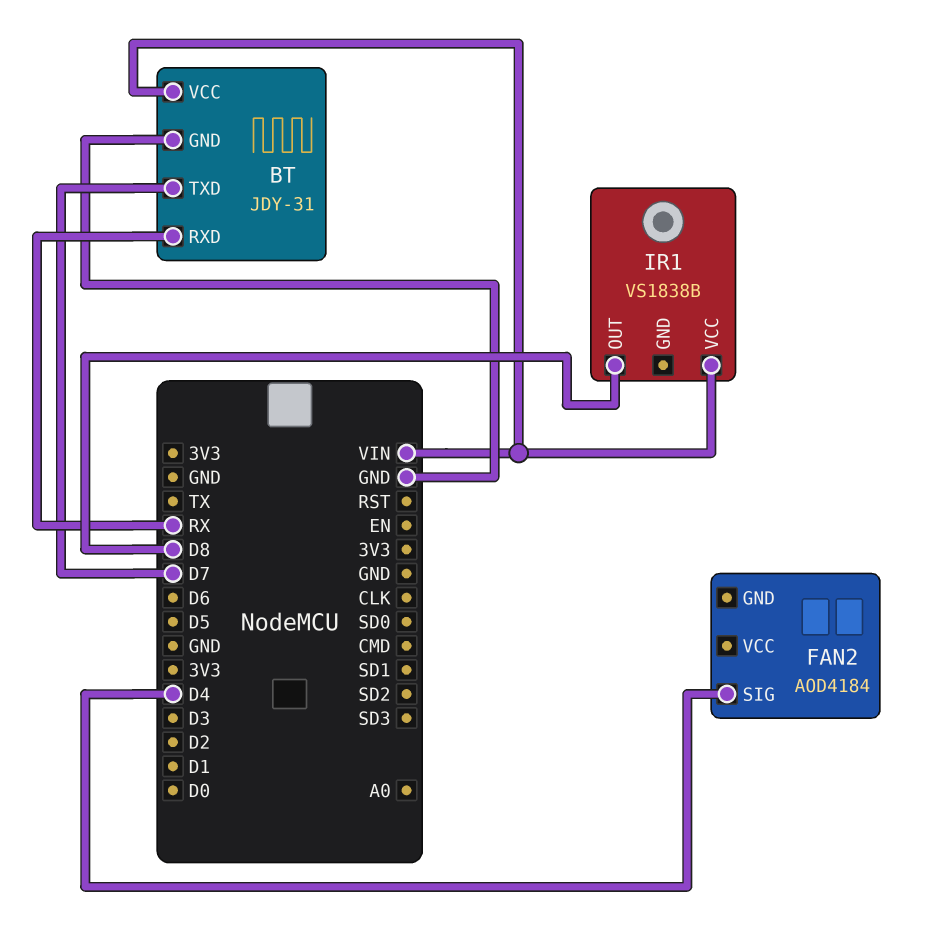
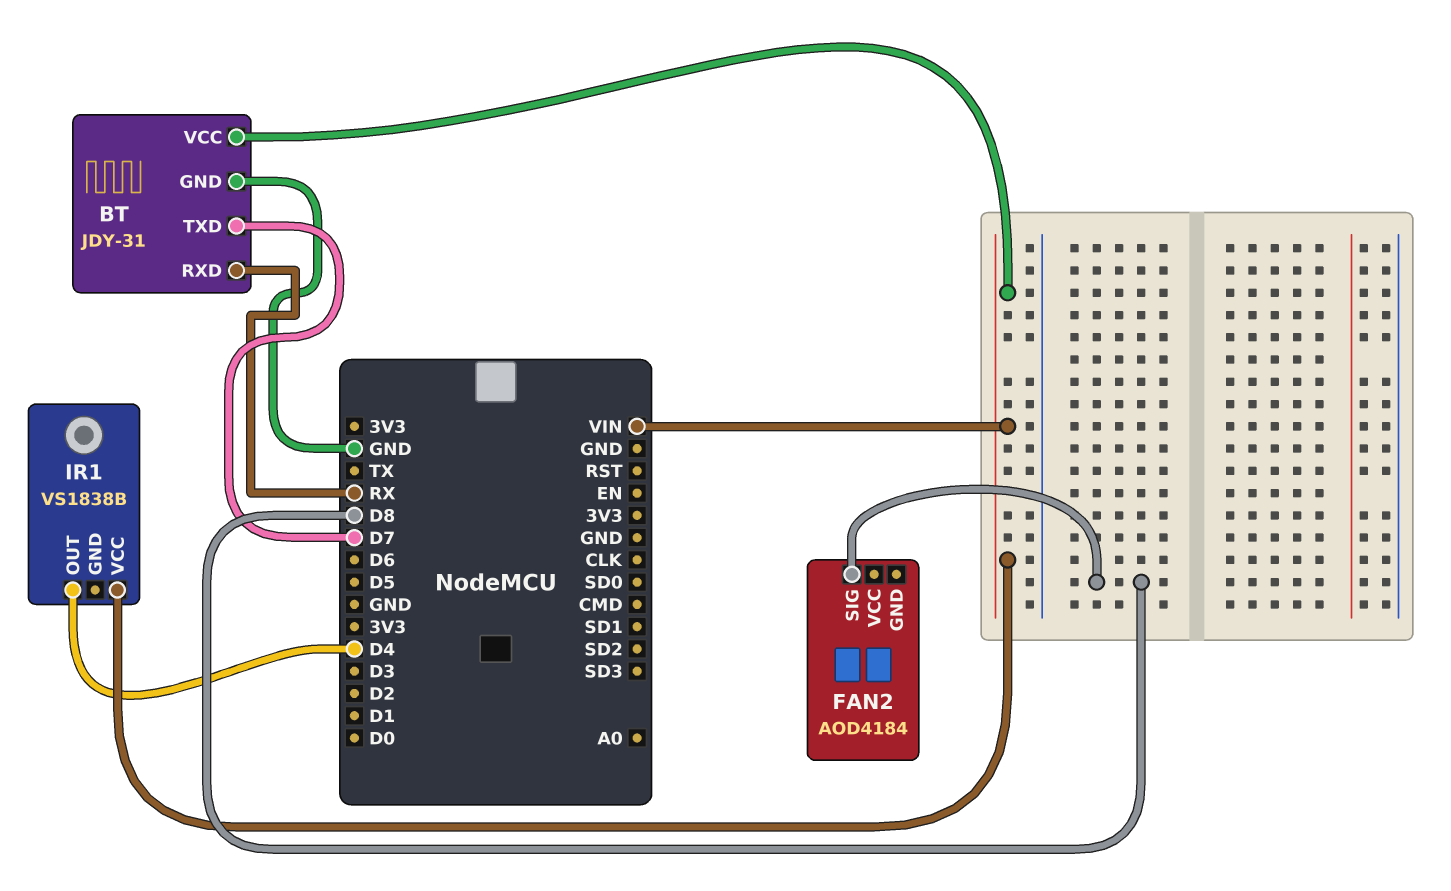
FAN2 pin SIG: D4 -> D8
IR1 pin OUT: D8 -> D4

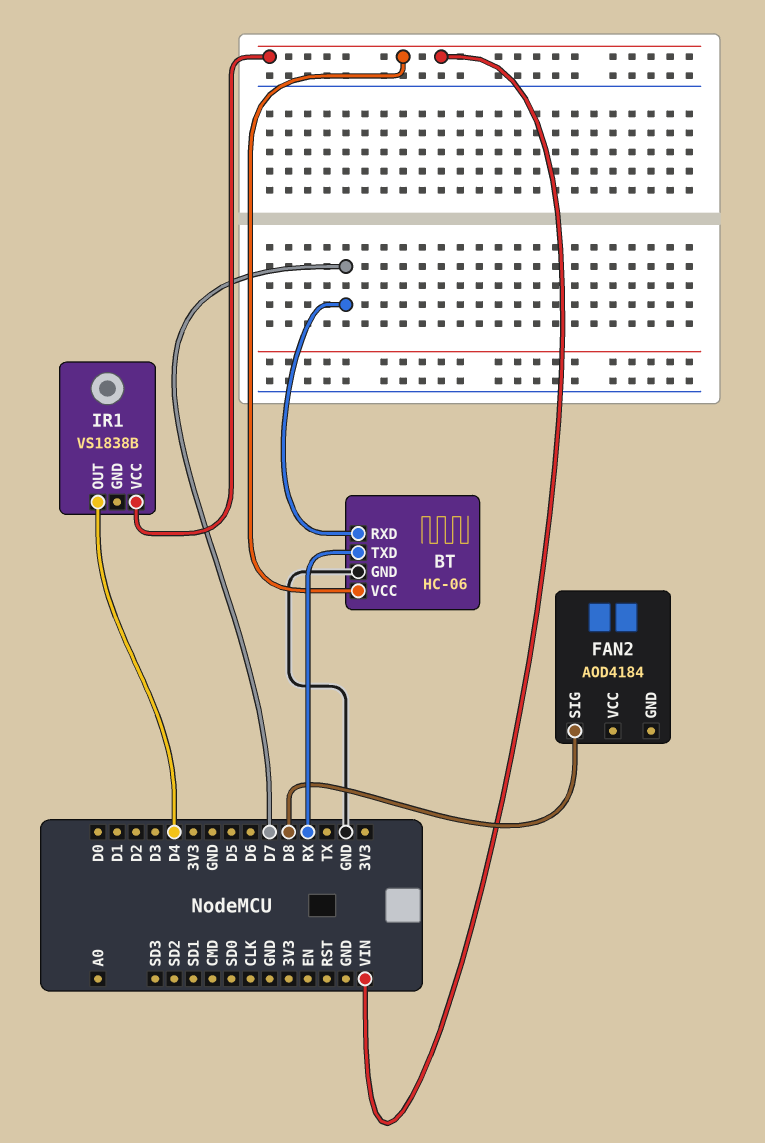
BT: JDY-31 -> HC-06
BT pin RXD: RX -> D7
BT pin TXD: D7 -> RX

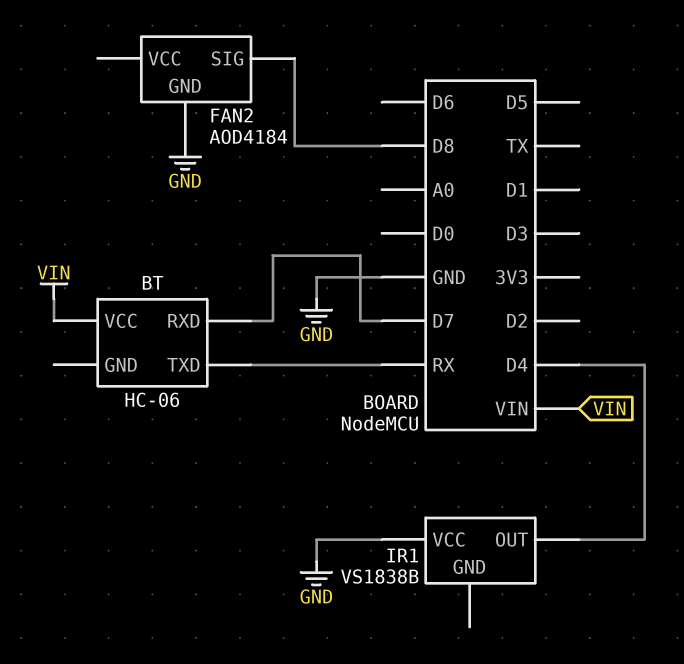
BT pin GND: GND -> none
FAN2 pin GND: none -> GND
IR1 pin VCC: VIN -> GND

